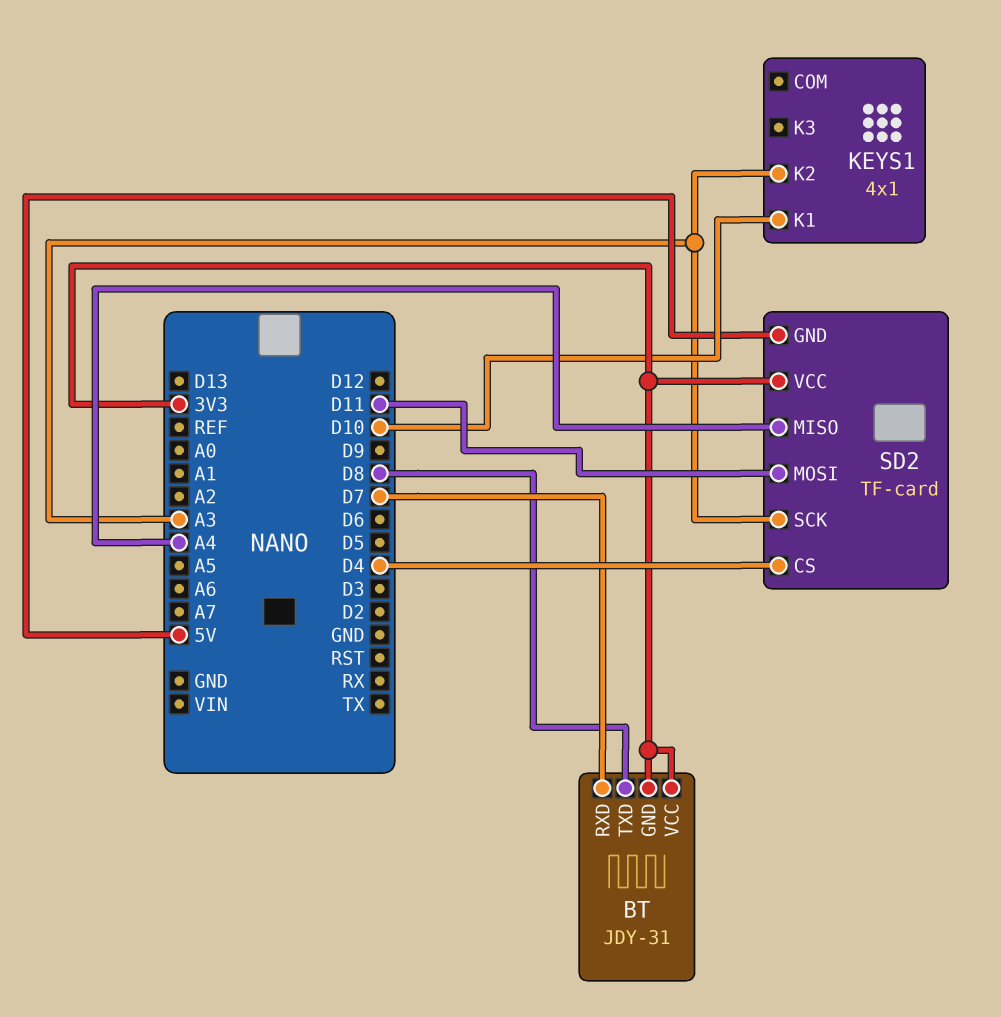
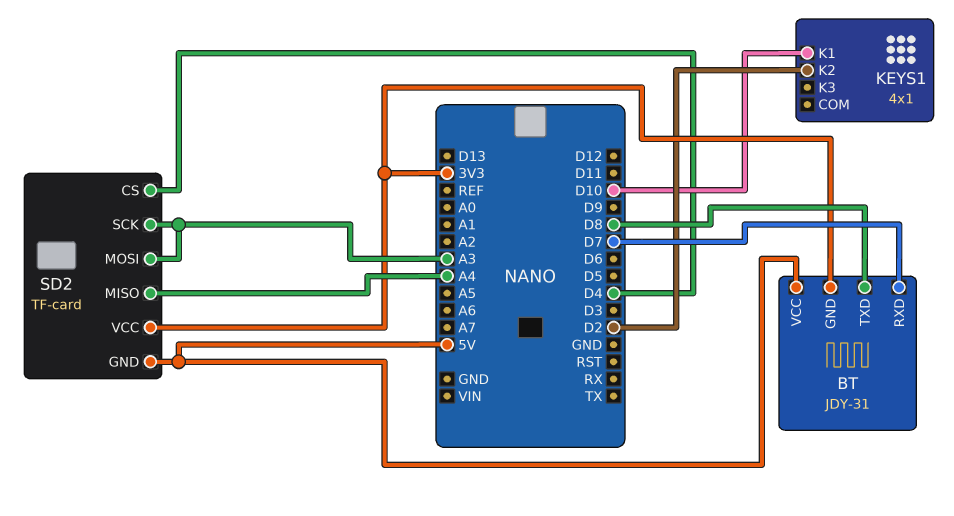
BT pin VCC: 3V3 -> 5V
KEYS1 pin K2: A3 -> D2
SD2 pin MOSI: D11 -> A3

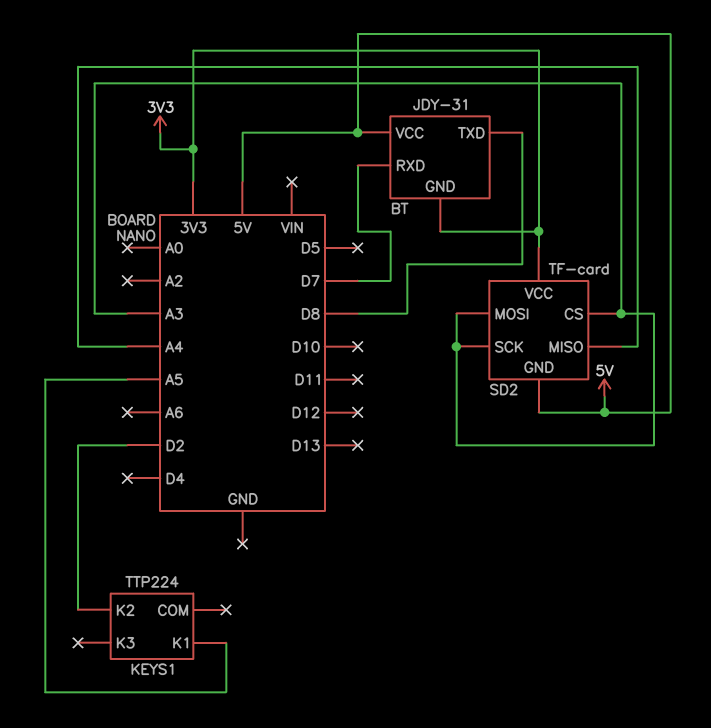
KEYS1: 4x1 -> TTP224
KEYS1 pin K1: D10 -> A5
SD2 pin CS: D4 -> A3

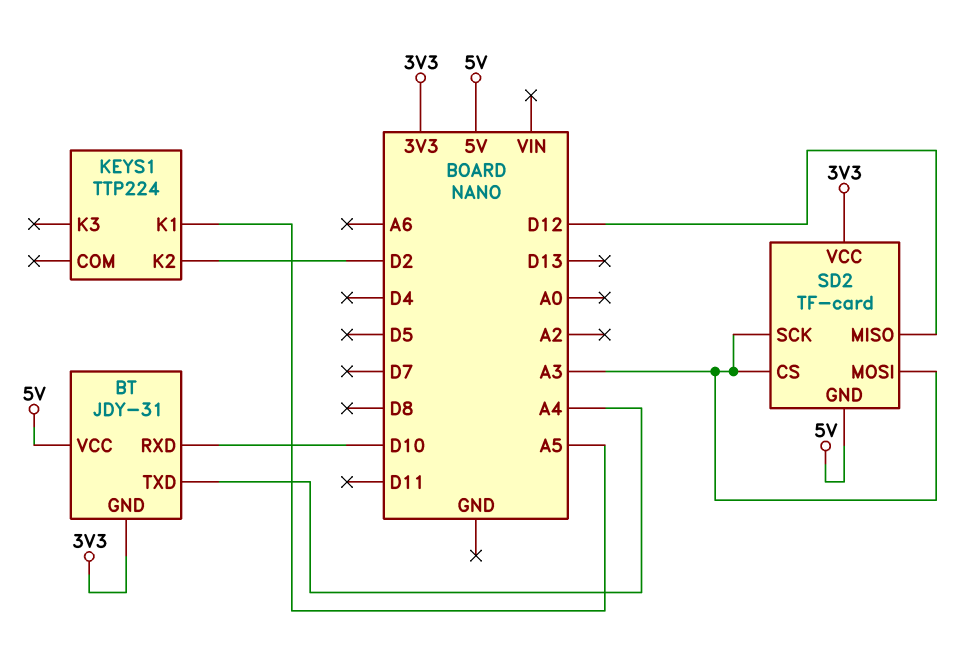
BT pin RXD: D7 -> D10
BT pin TXD: D8 -> A4
SD2 pin MISO: A4 -> D12

